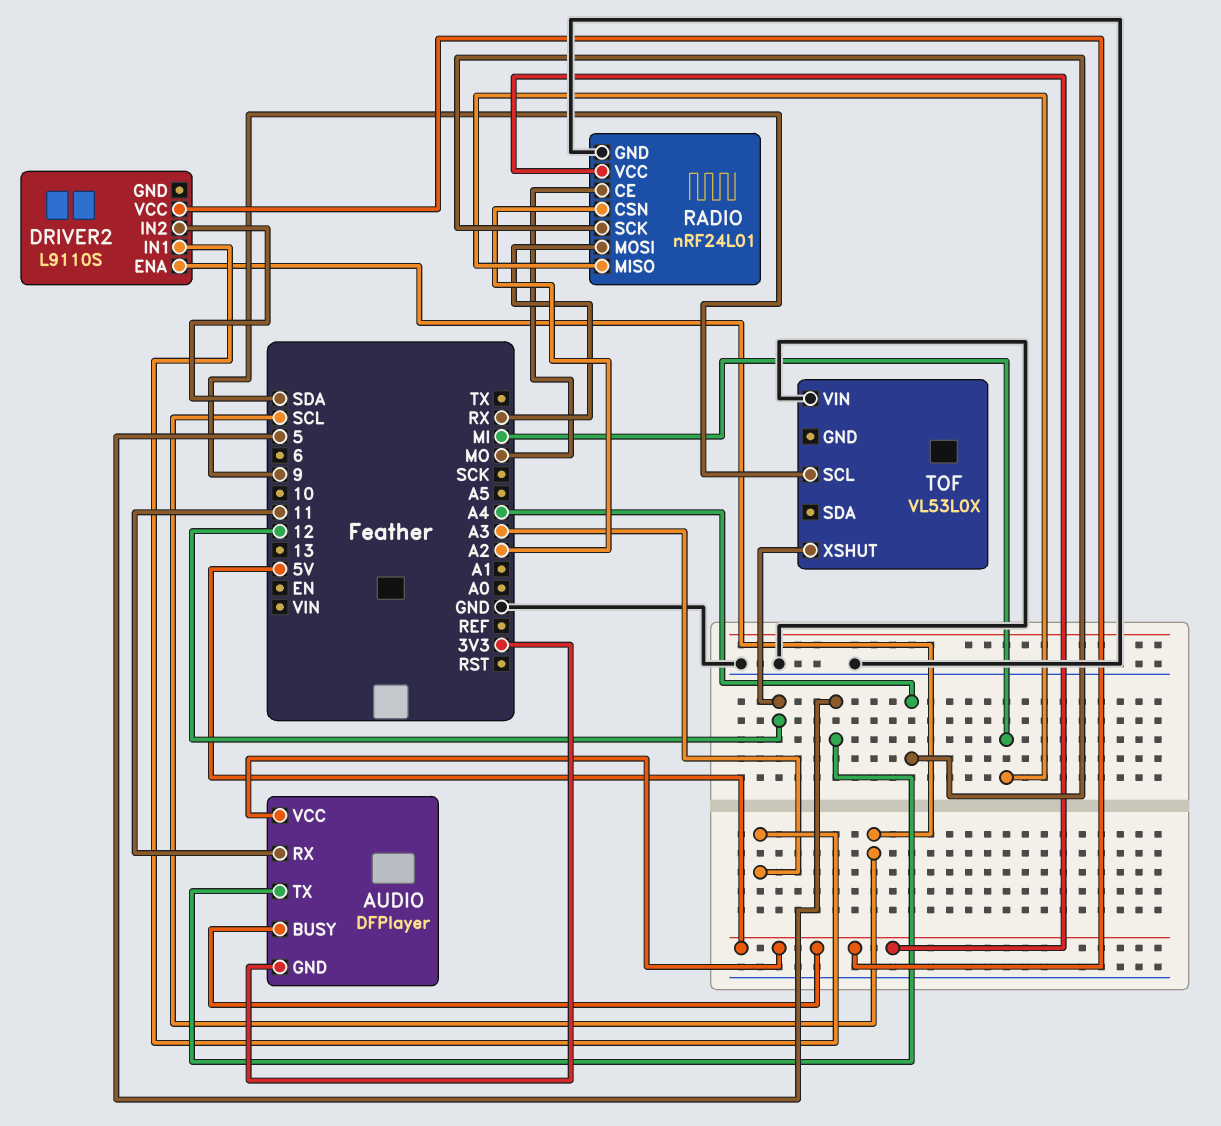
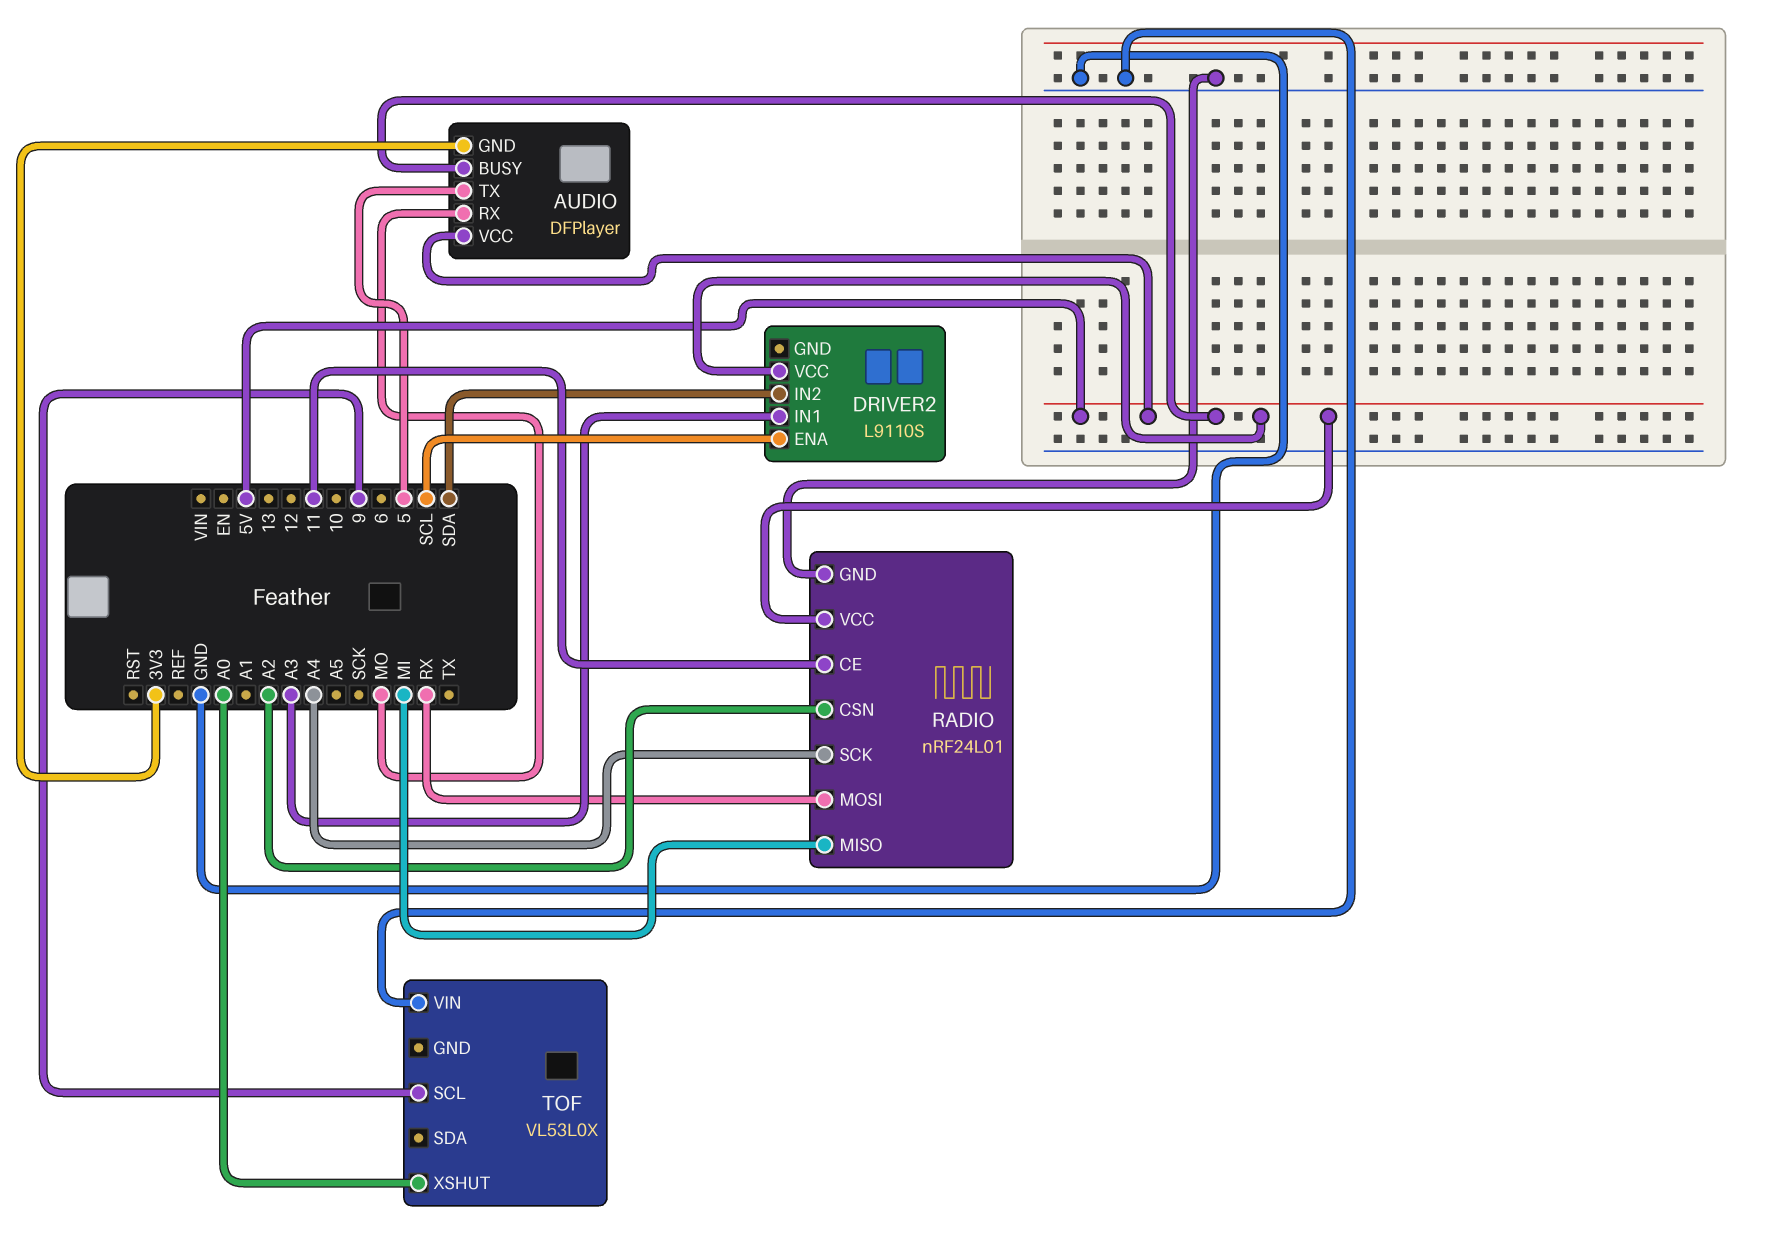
AUDIO pin RX: 11 -> MO
RADIO pin CE: MO -> 11
TOF pin XSHUT: 12 -> A0

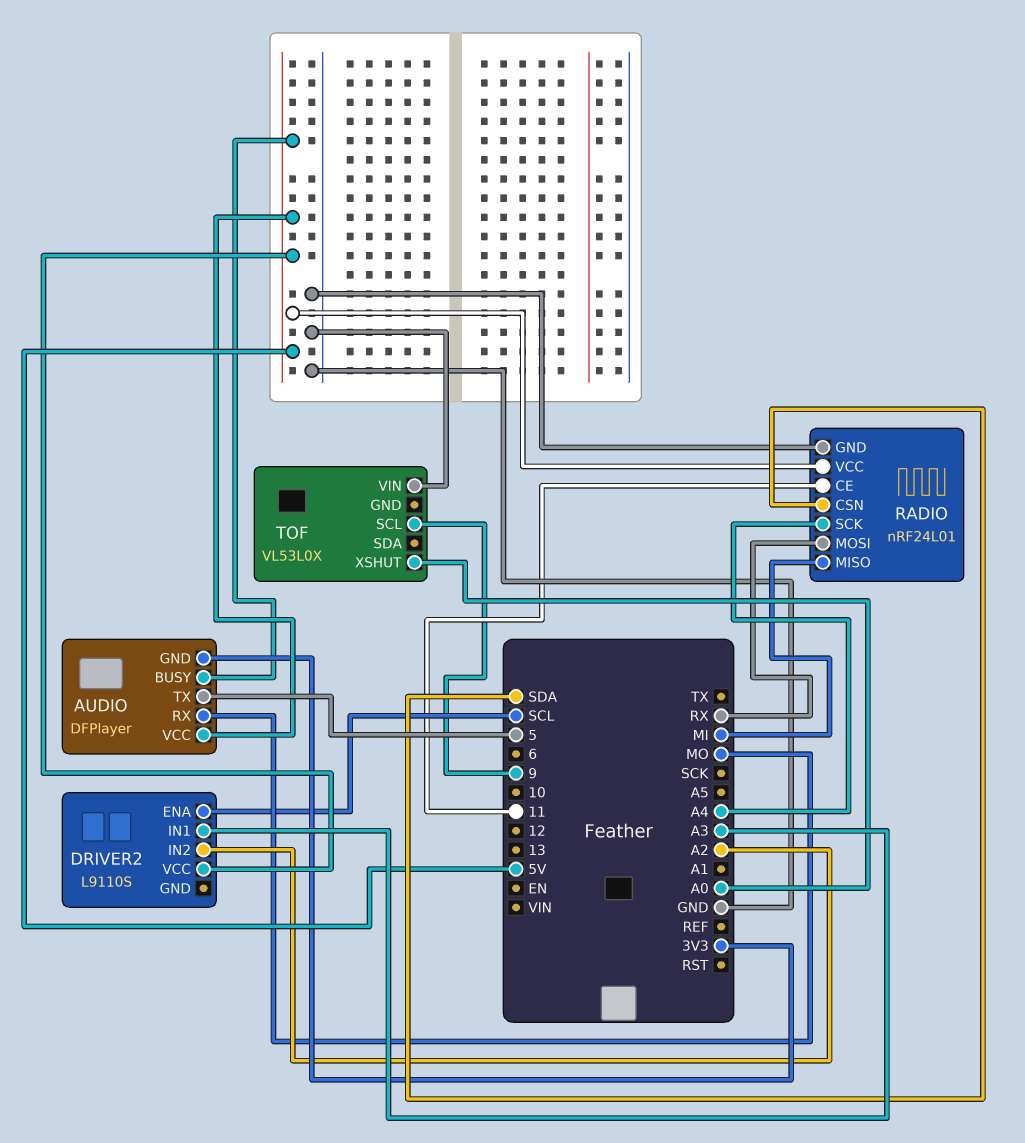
DRIVER2 pin IN2: SDA -> A2
RADIO pin CSN: A2 -> SDA

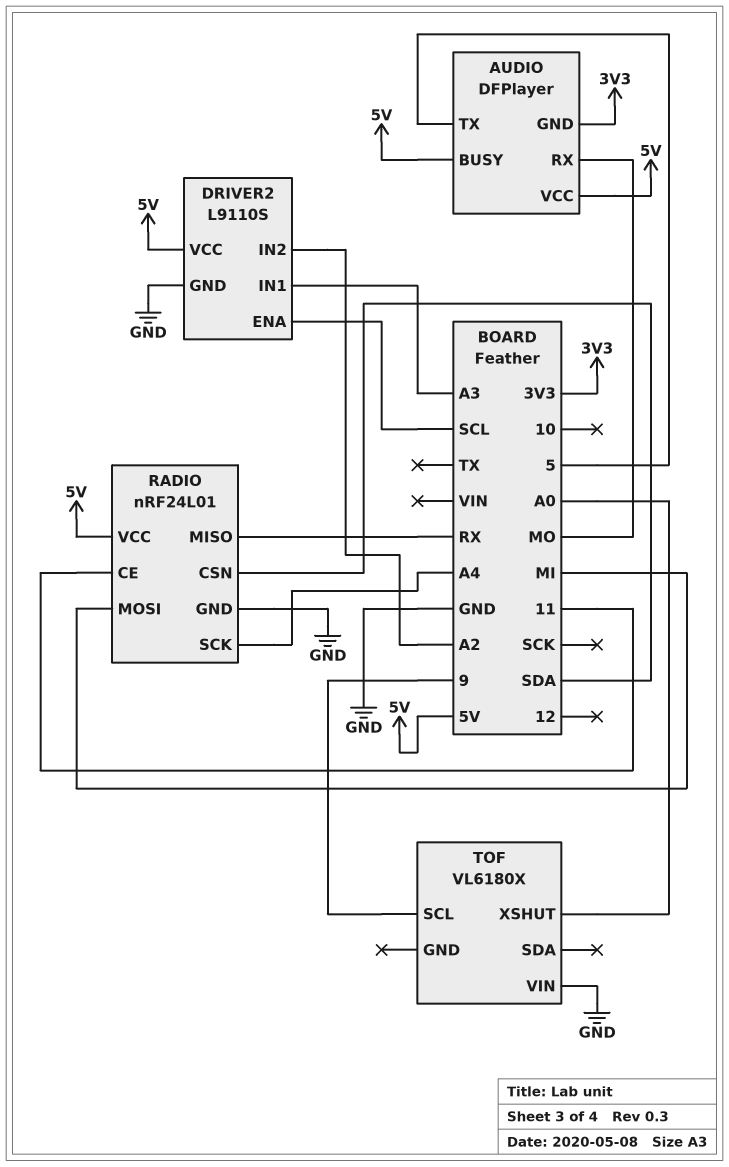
DRIVER2 pin GND: none -> GND
RADIO pin MISO: MI -> RX
RADIO pin MOSI: RX -> MI
TOF: VL53L0X -> VL6180X

